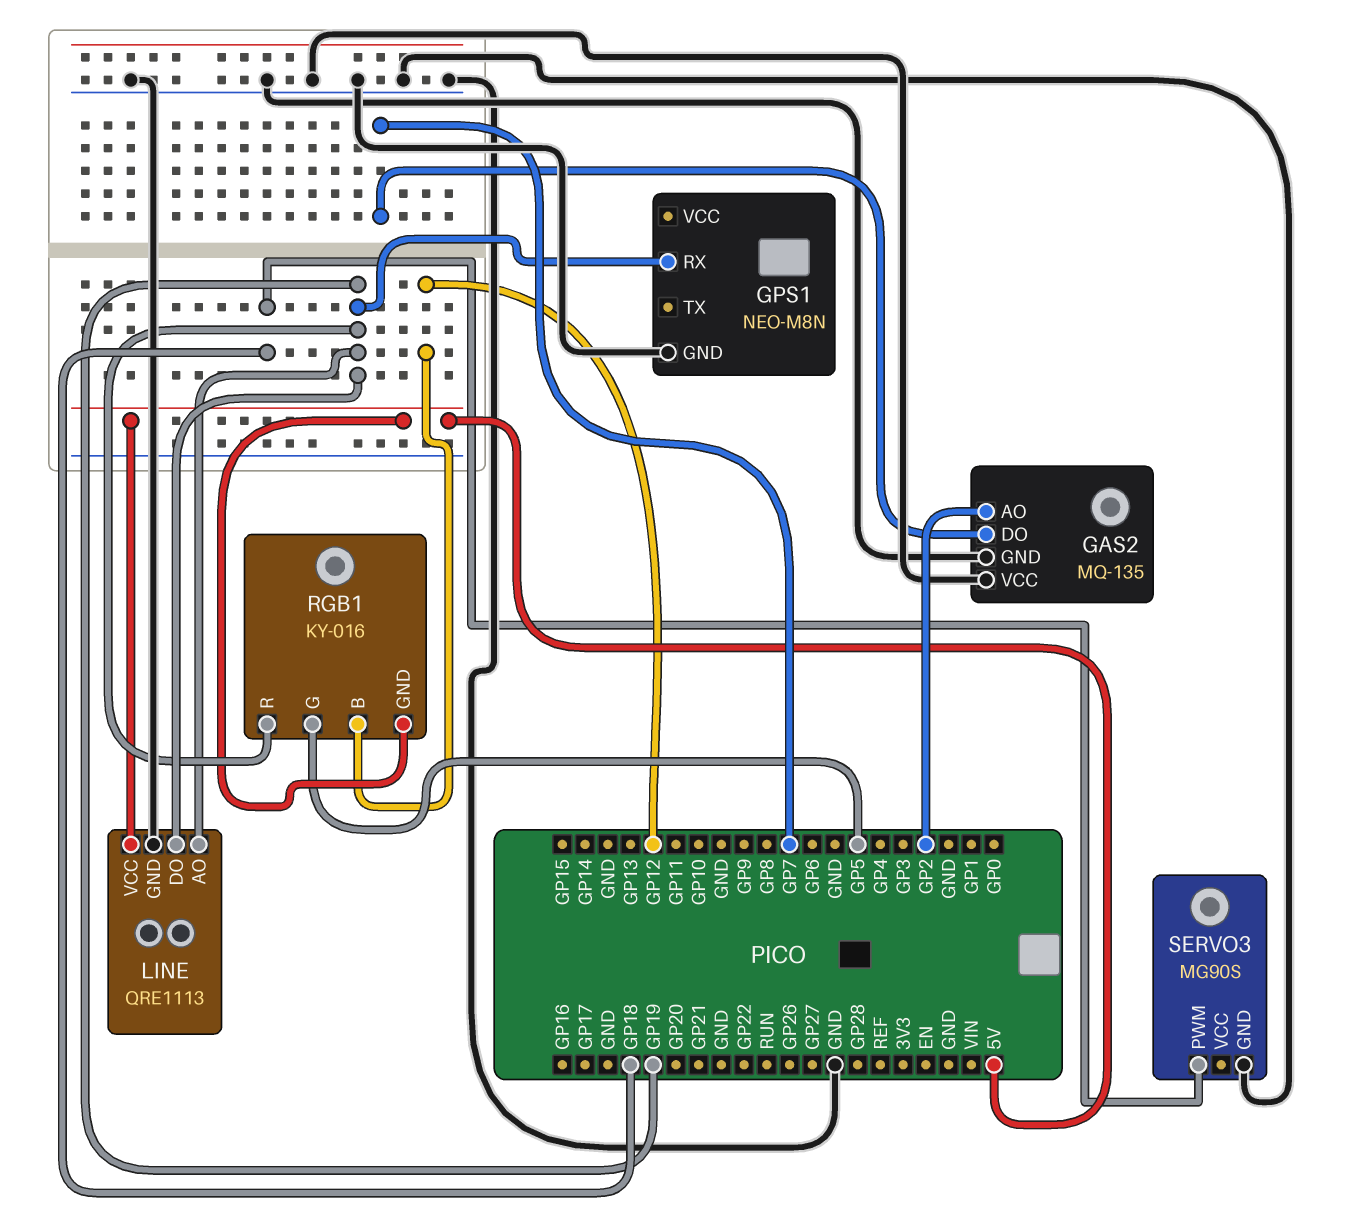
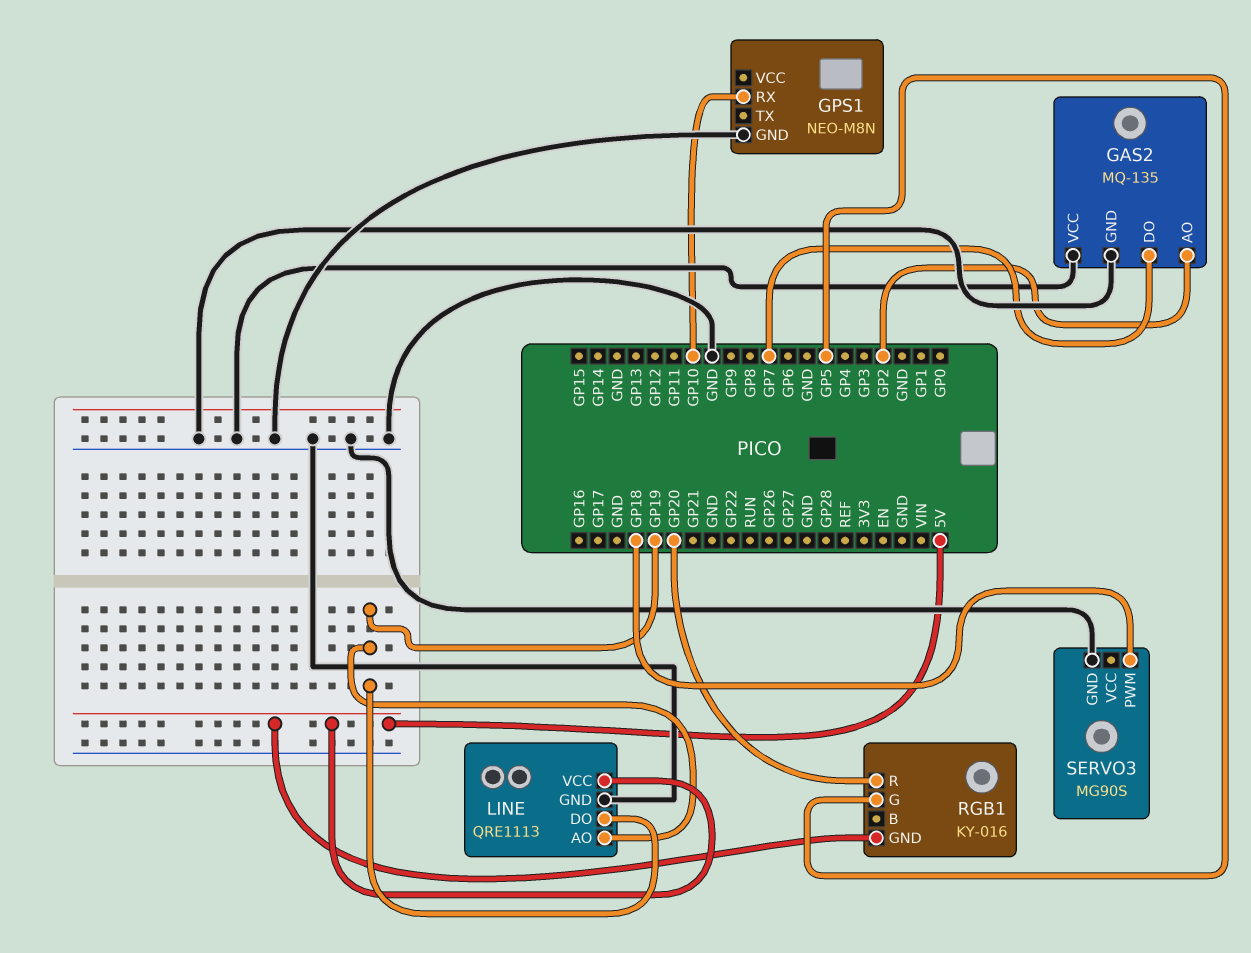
GPS1 pin RX: GP19 -> GP10
RGB1 pin B: GP12 -> none
RGB1 pin R: GP19 -> GP20

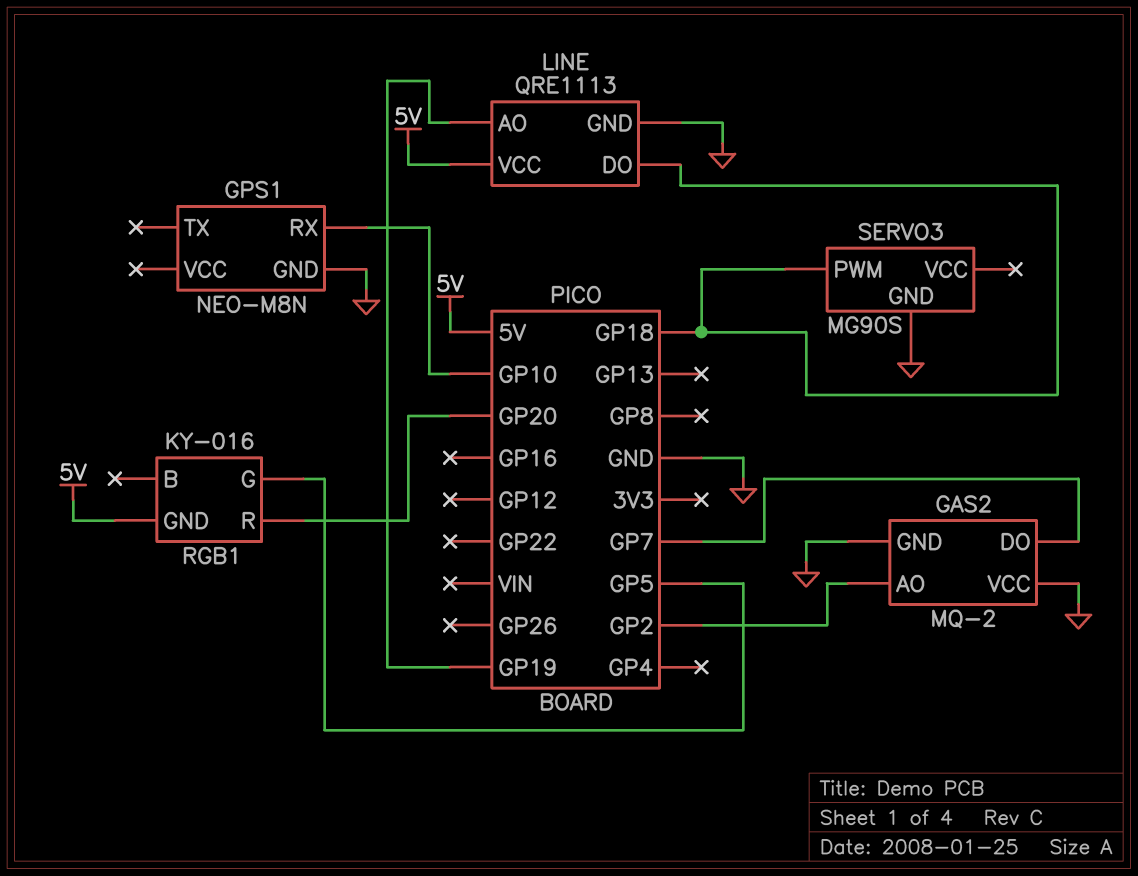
GAS2: MQ-135 -> MQ-2
LINE pin DO: GP19 -> GP18

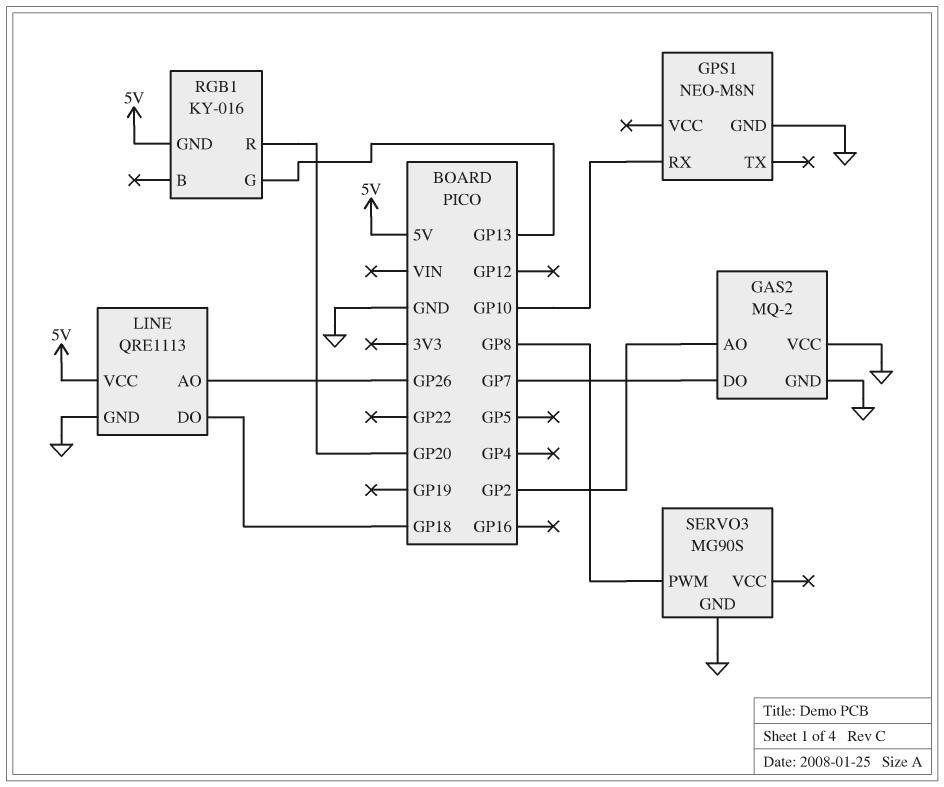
LINE pin AO: GP19 -> GP26
RGB1 pin G: GP5 -> GP13
SERVO3 pin PWM: GP18 -> GP8

